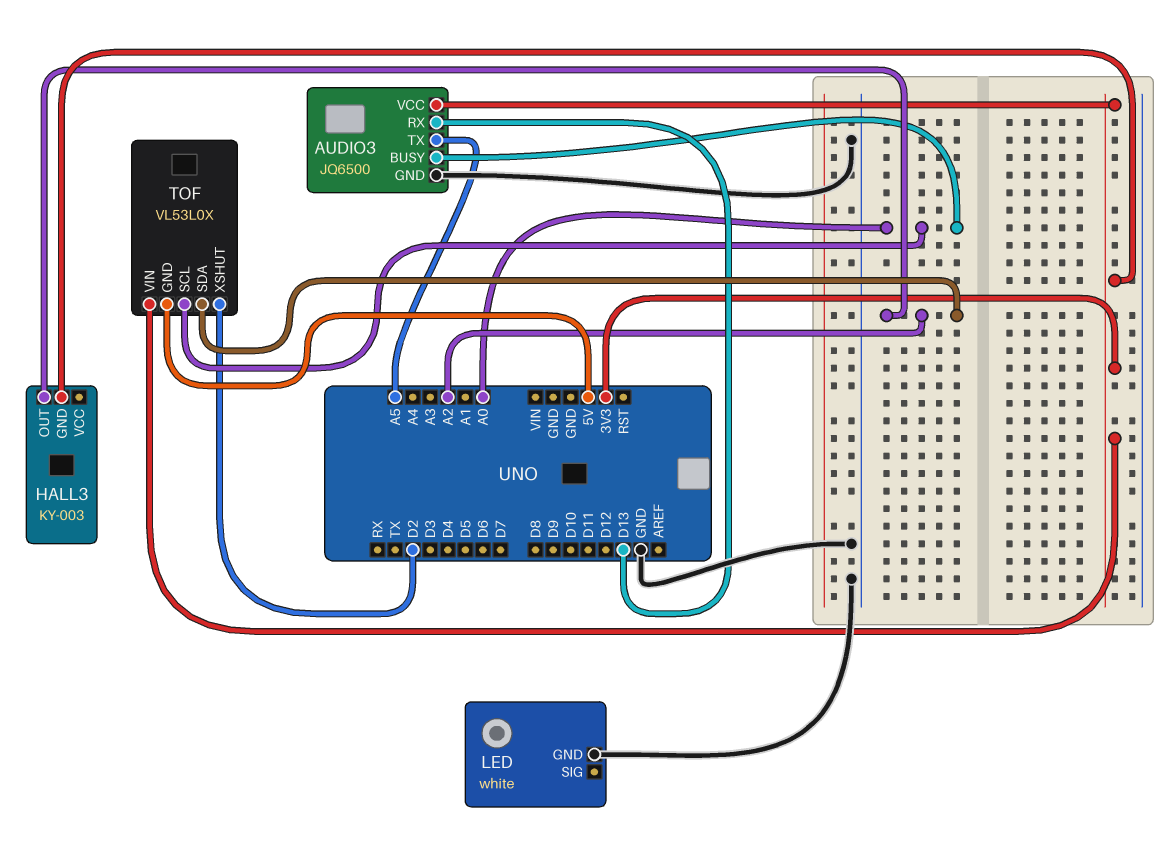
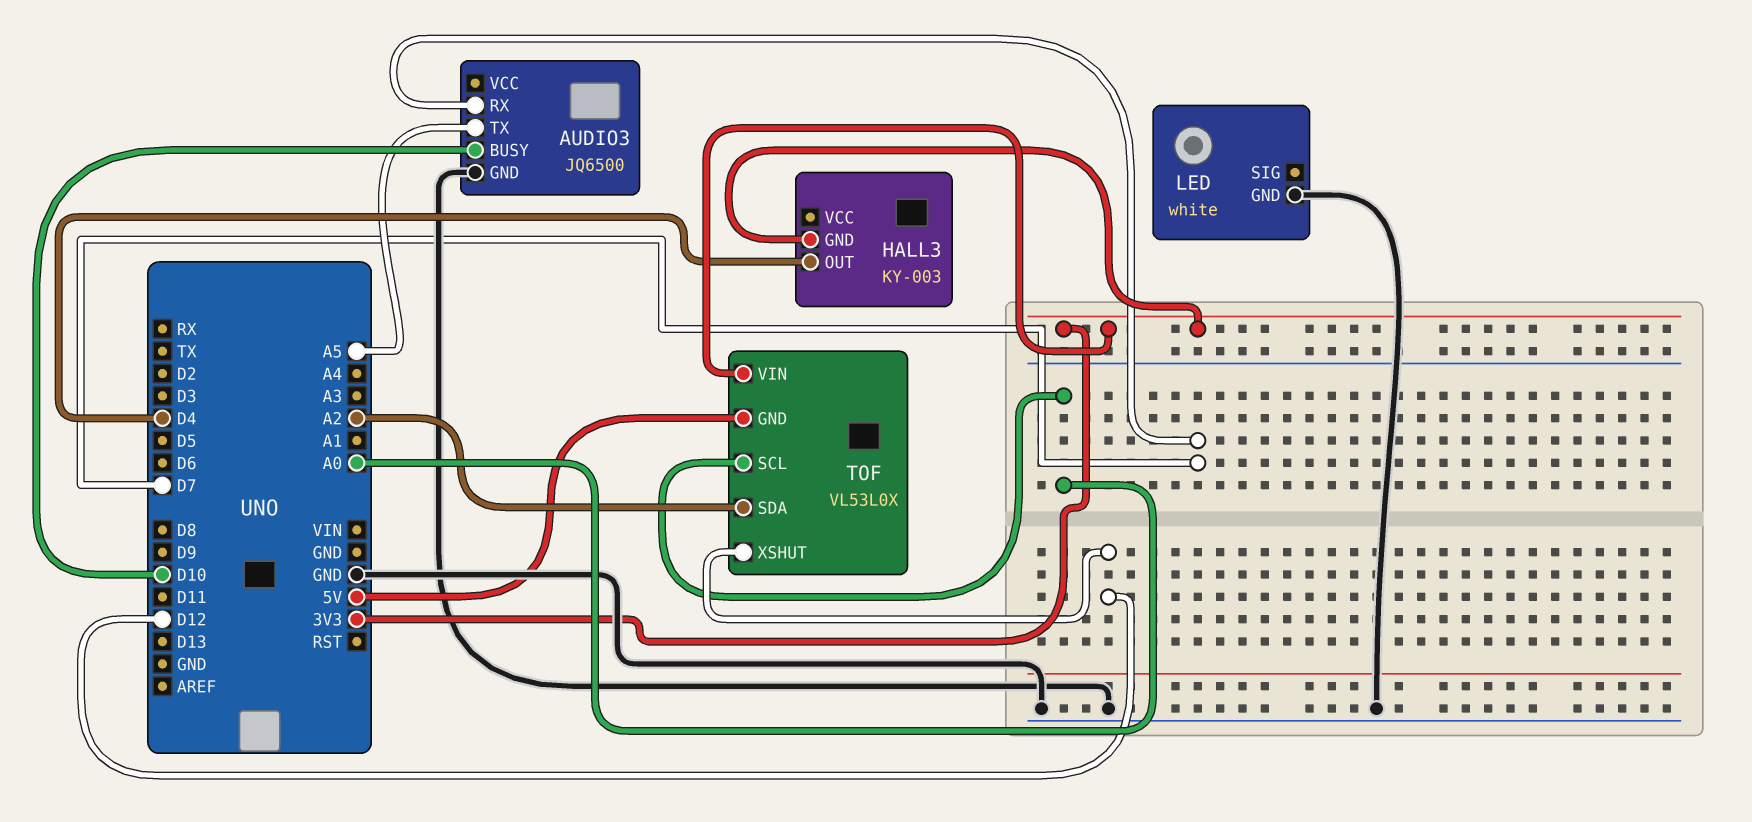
AUDIO3 pin BUSY: A0 -> D10
AUDIO3 pin RX: D13 -> D7
AUDIO3 pin VCC: 3V3 -> none
HALL3 pin OUT: A2 -> D4
TOF pin XSHUT: D2 -> D12

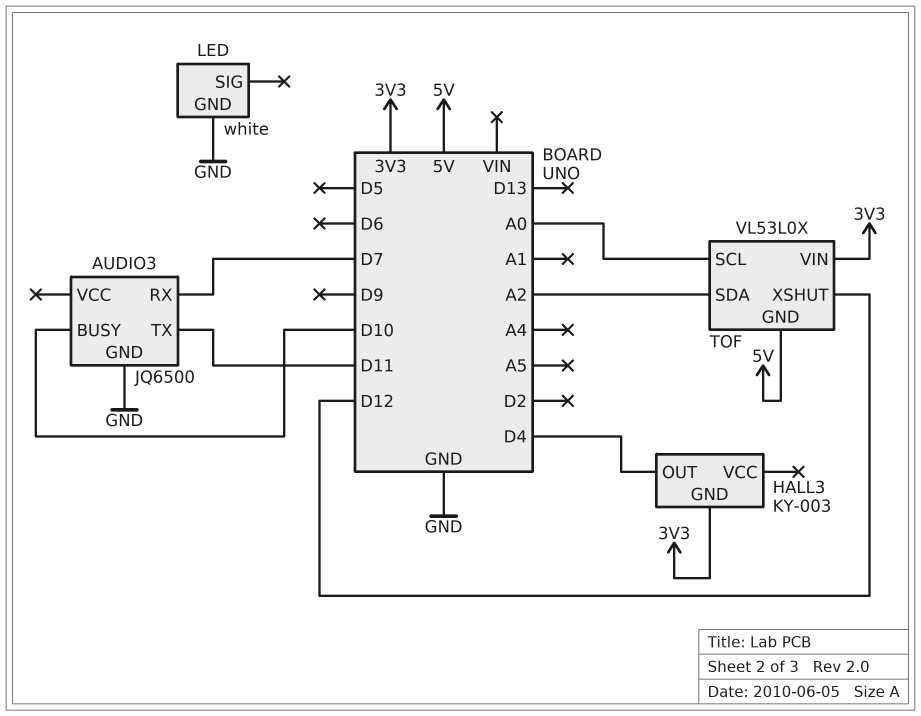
AUDIO3 pin TX: A5 -> D11

